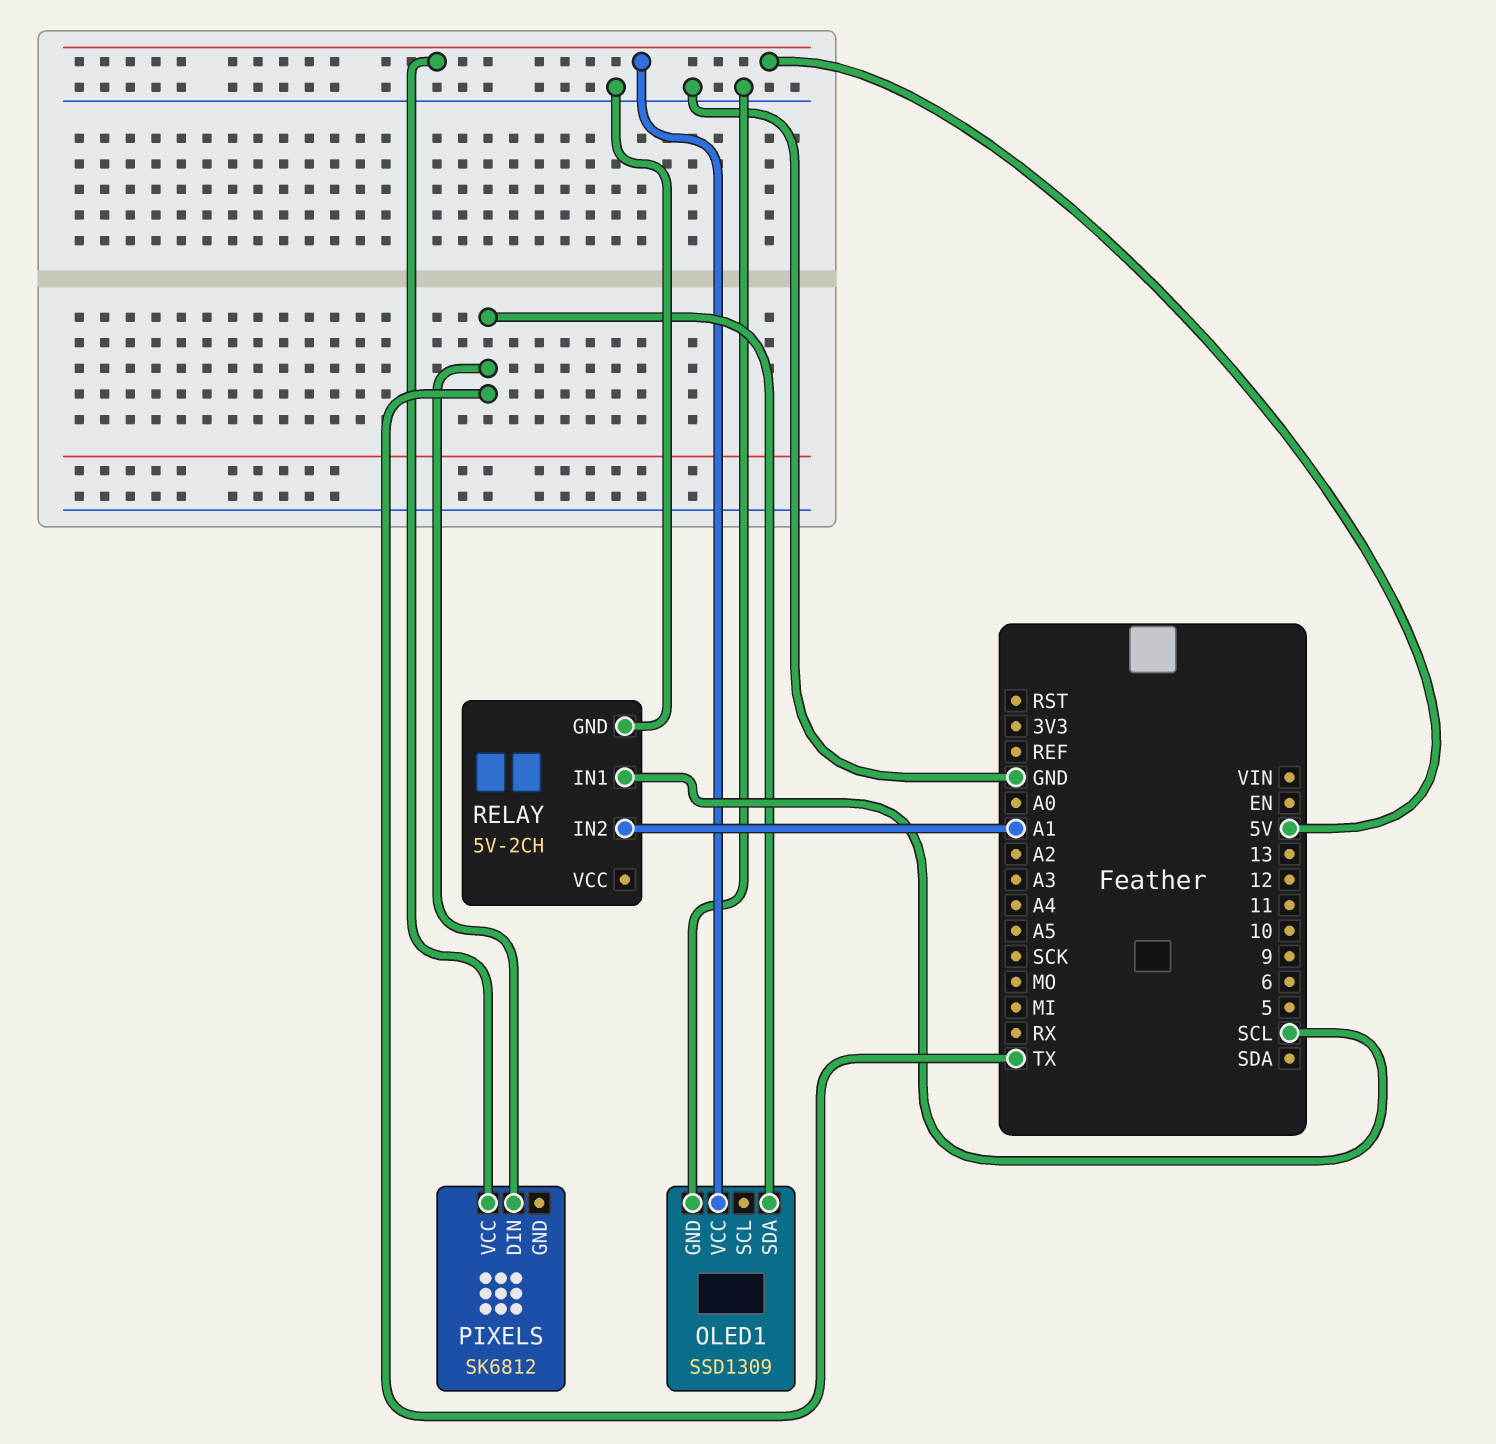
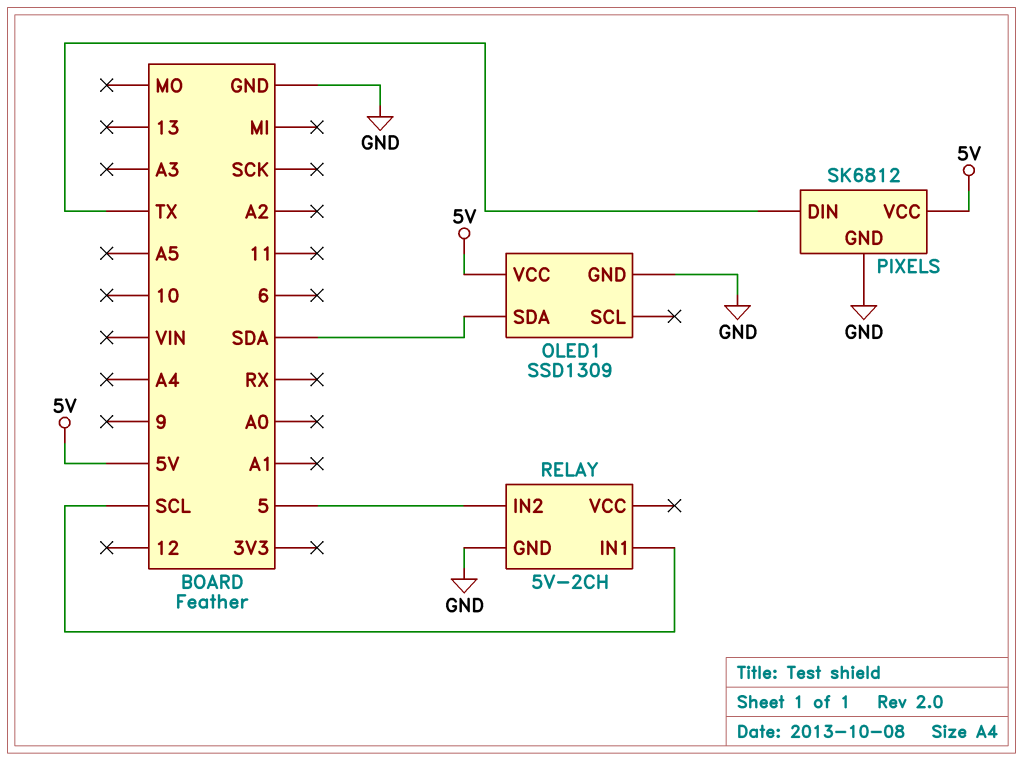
OLED1 pin SDA: TX -> SDA
PIXELS pin GND: none -> GND
RELAY pin IN2: A1 -> 5

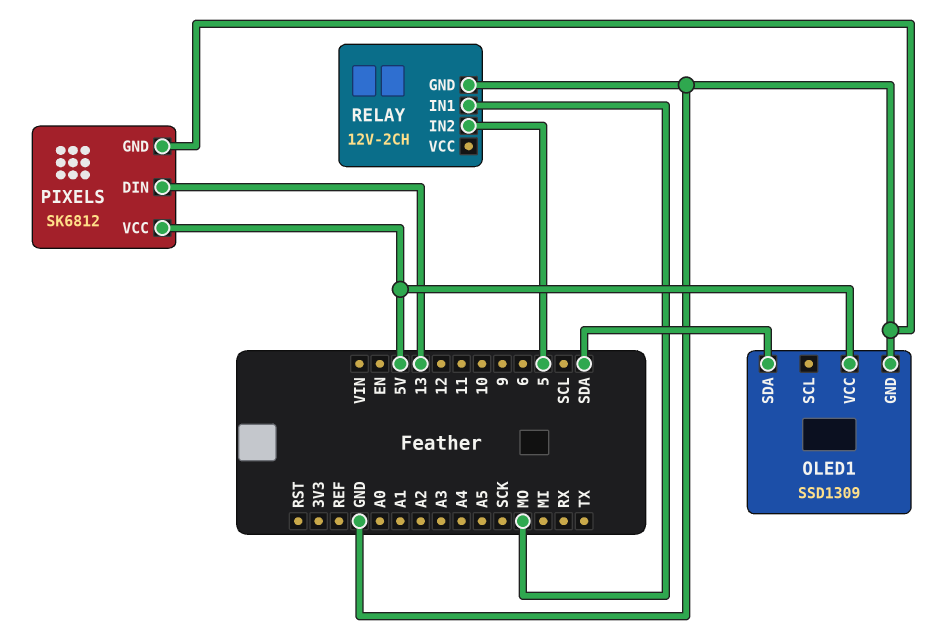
PIXELS pin DIN: TX -> 13
RELAY: 5V-2CH -> 12V-2CH
RELAY pin IN1: SCL -> MO

